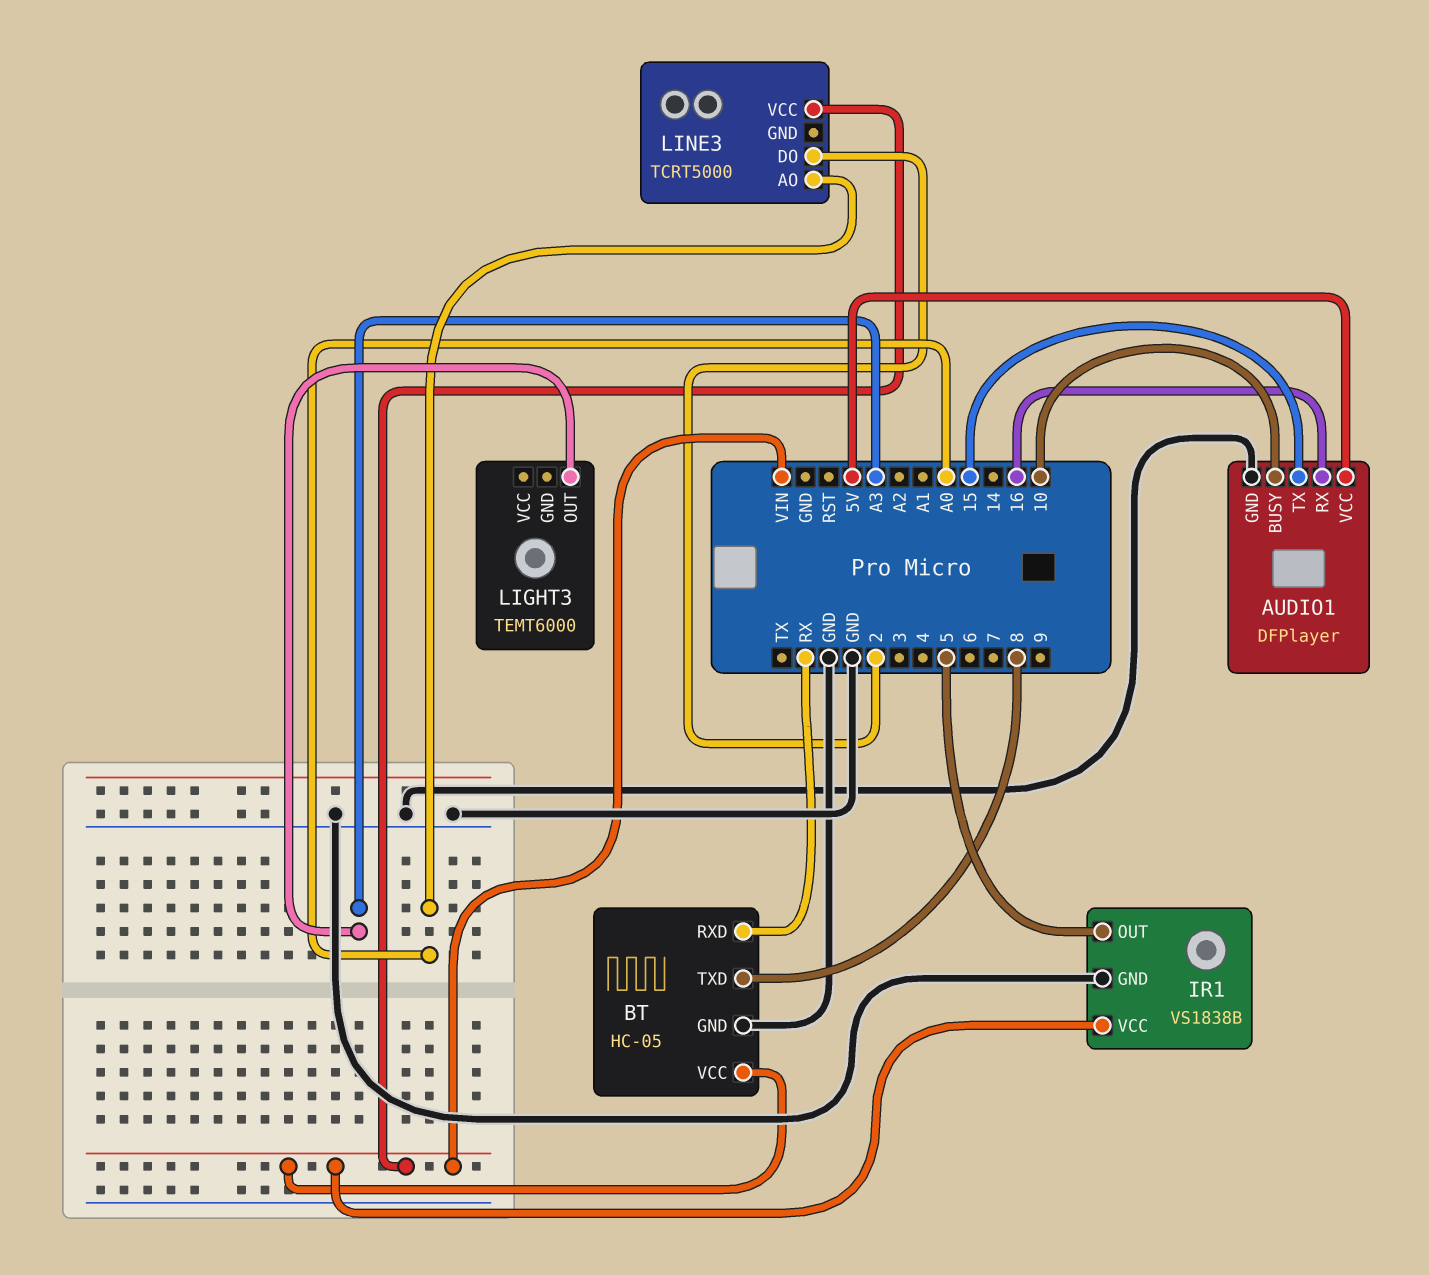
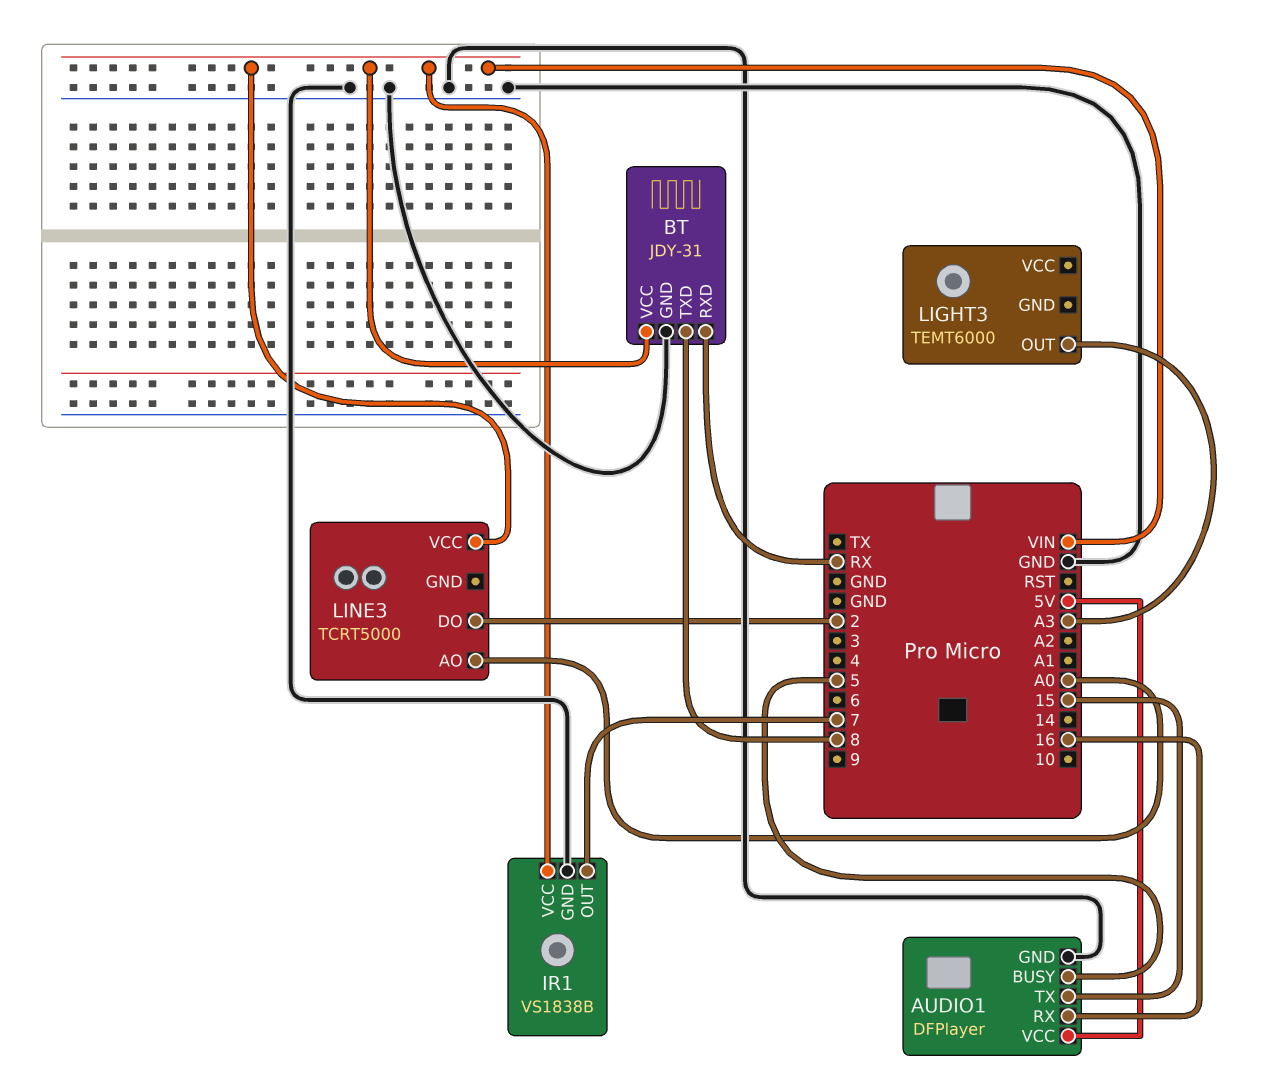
AUDIO1 pin BUSY: 10 -> 5
BT: HC-05 -> JDY-31
IR1 pin OUT: 5 -> 7

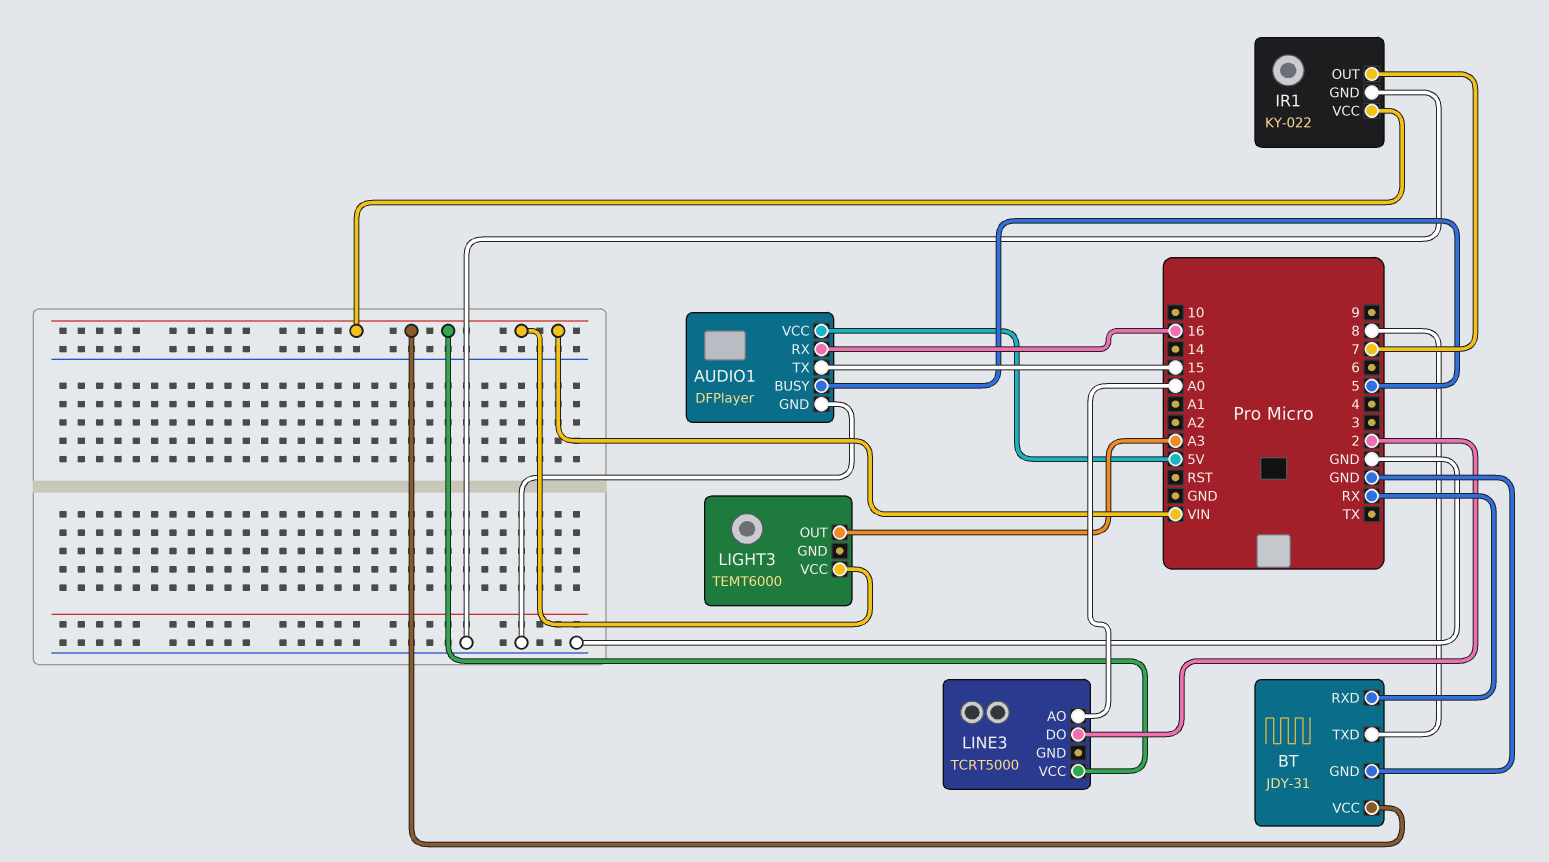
IR1: VS1838B -> KY-022
LIGHT3 pin VCC: none -> VIN

